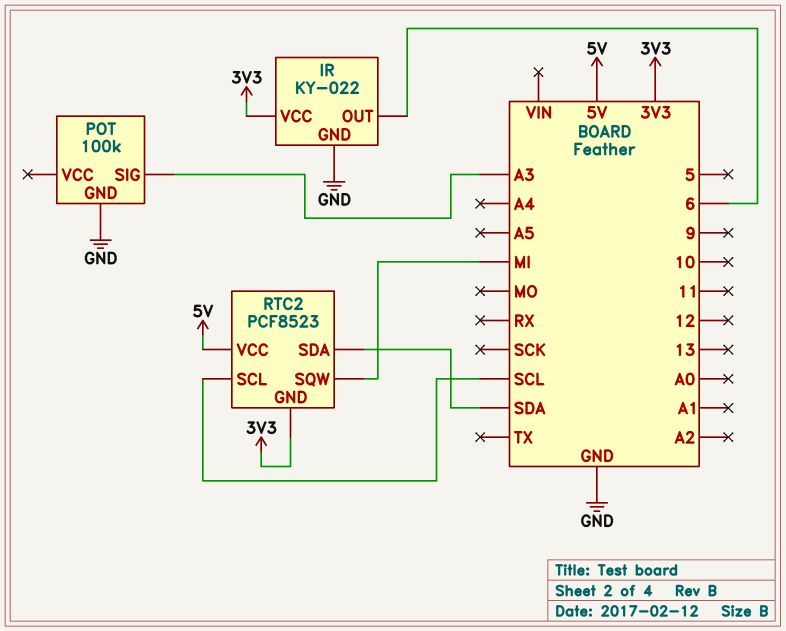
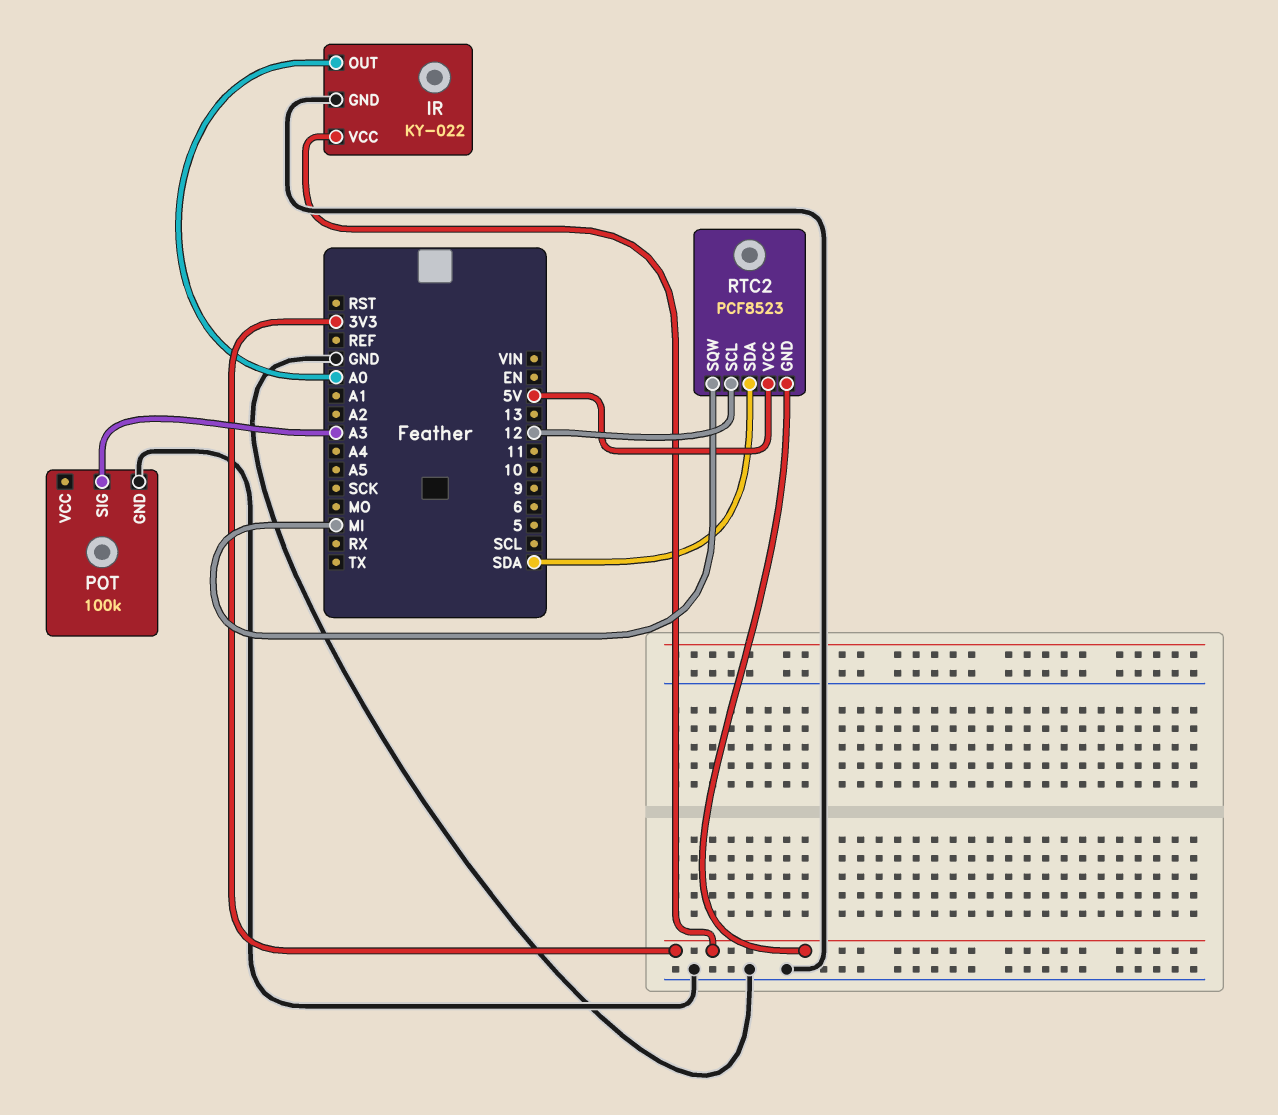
IR pin OUT: 6 -> A0
RTC2 pin SCL: SCL -> 12

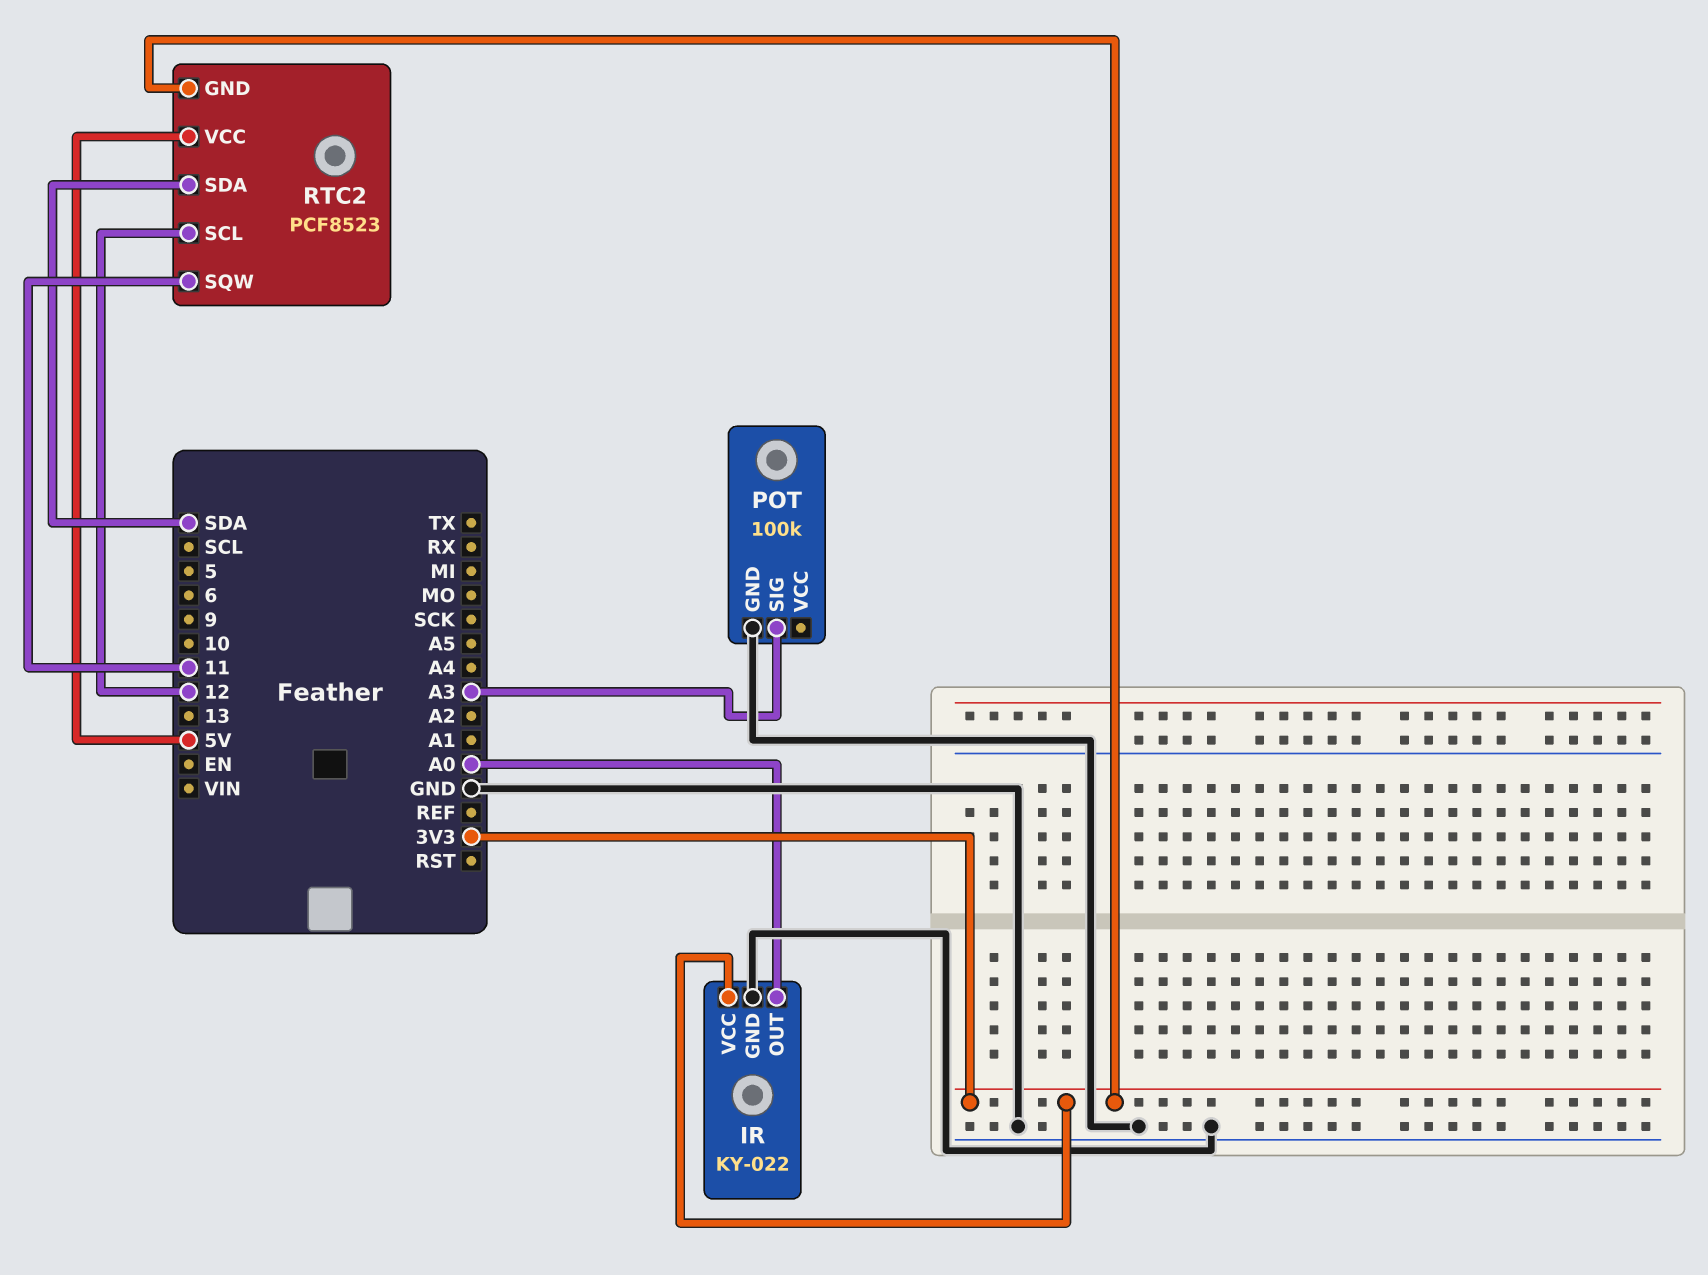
RTC2 pin SQW: MI -> 11

